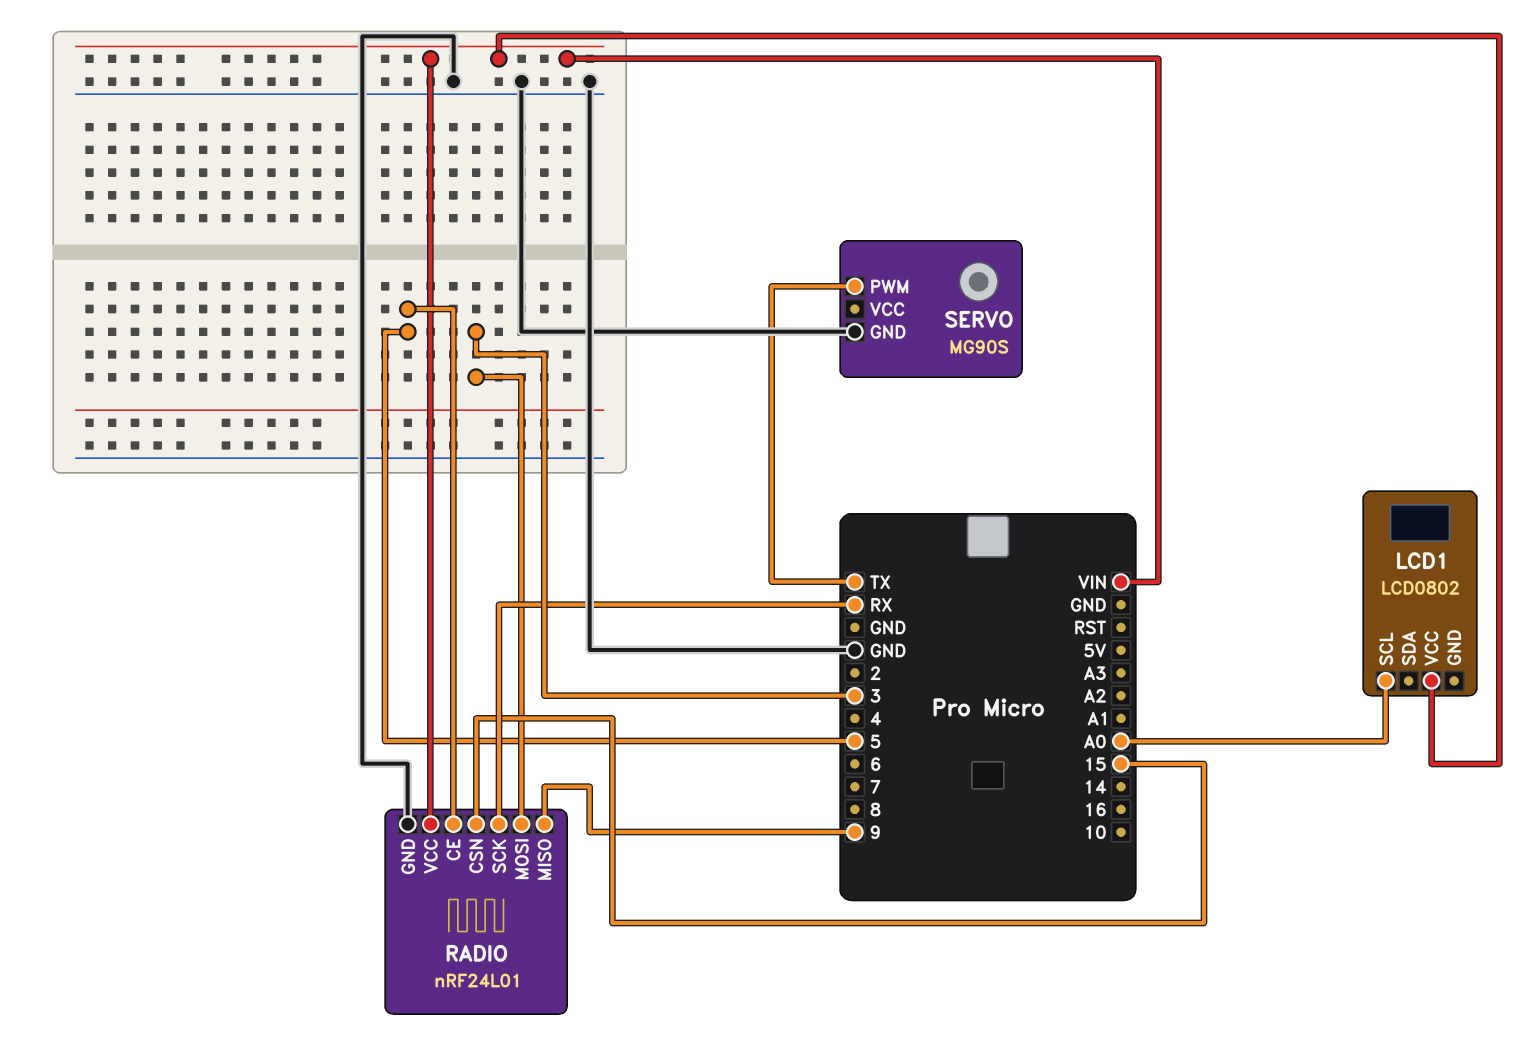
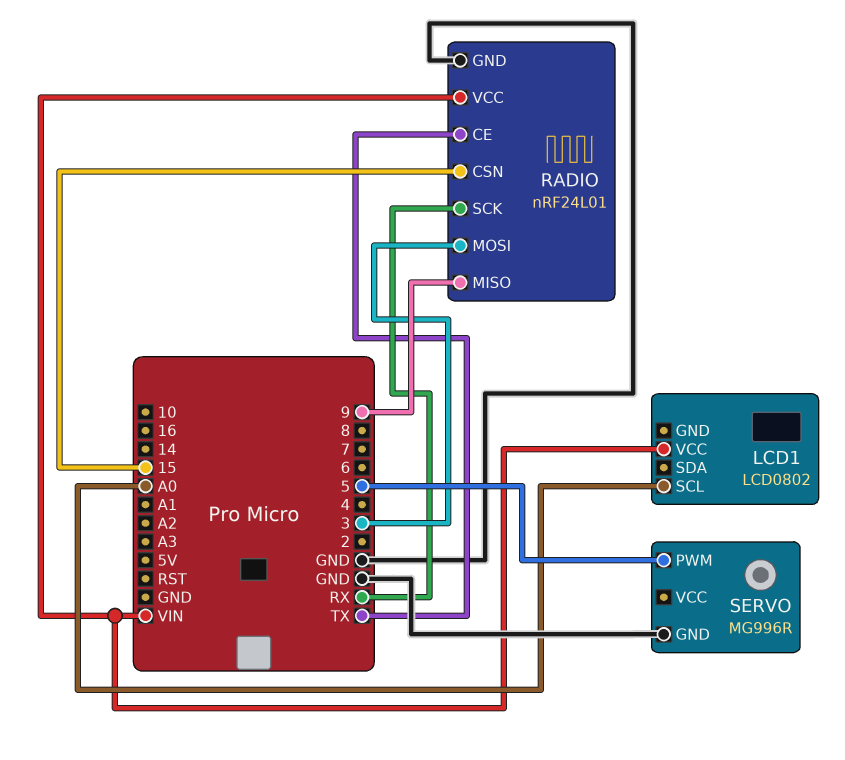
RADIO pin CE: 5 -> TX
SERVO: MG90S -> MG996R
SERVO pin PWM: TX -> 5

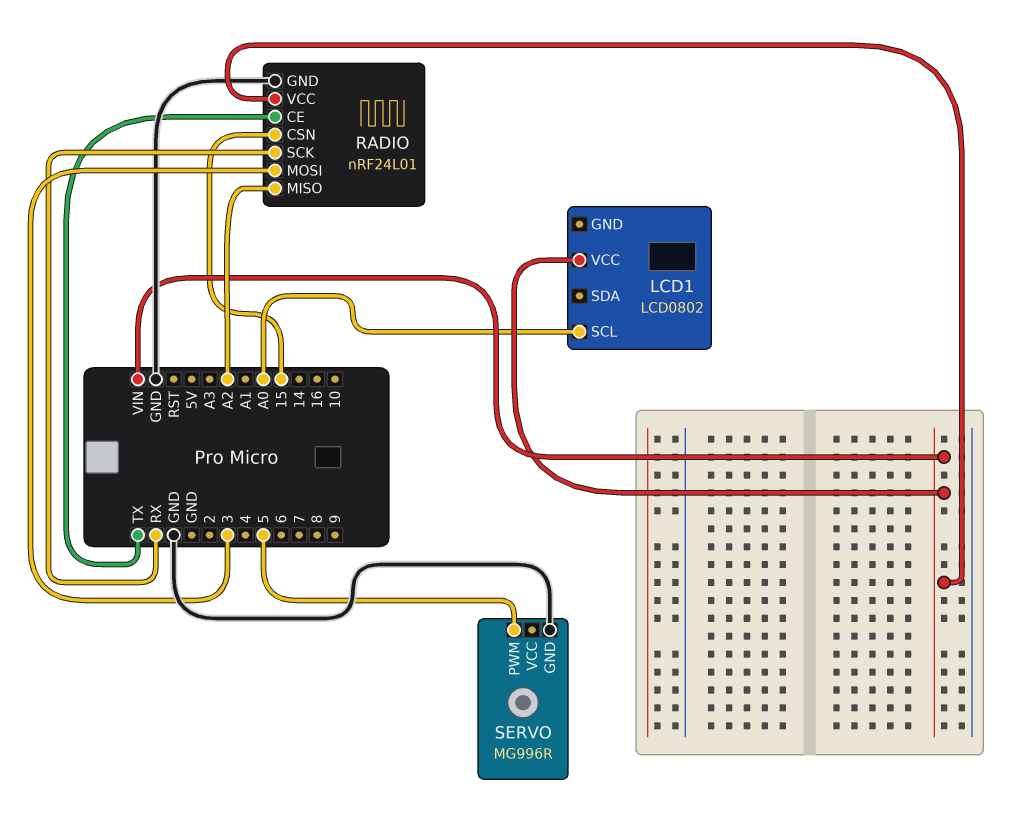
RADIO pin MISO: 9 -> A2

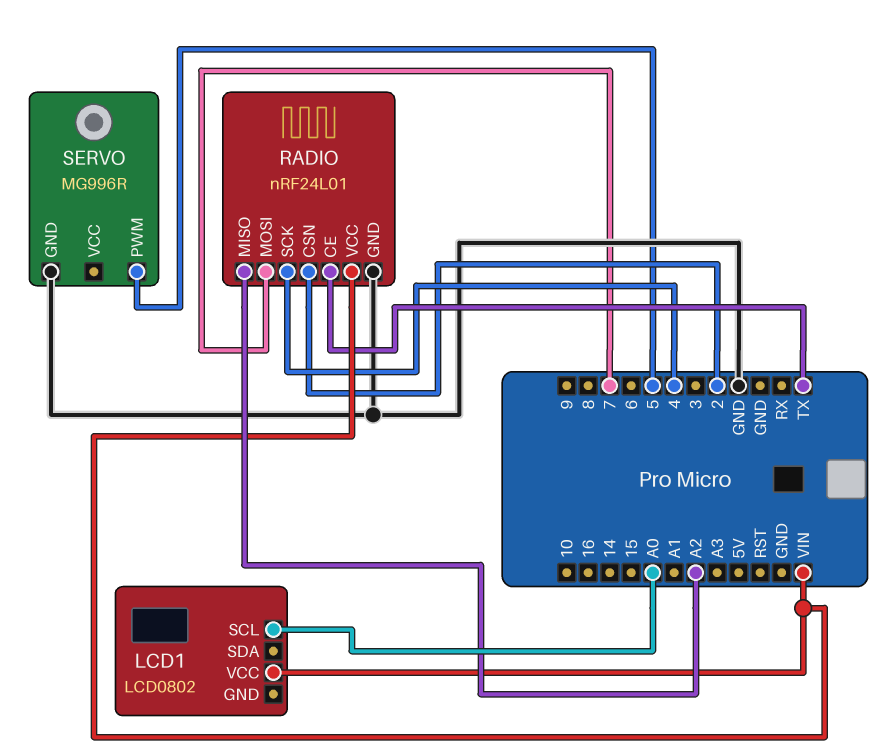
RADIO pin CSN: 15 -> 2
RADIO pin MOSI: 3 -> 7
RADIO pin SCK: RX -> 4

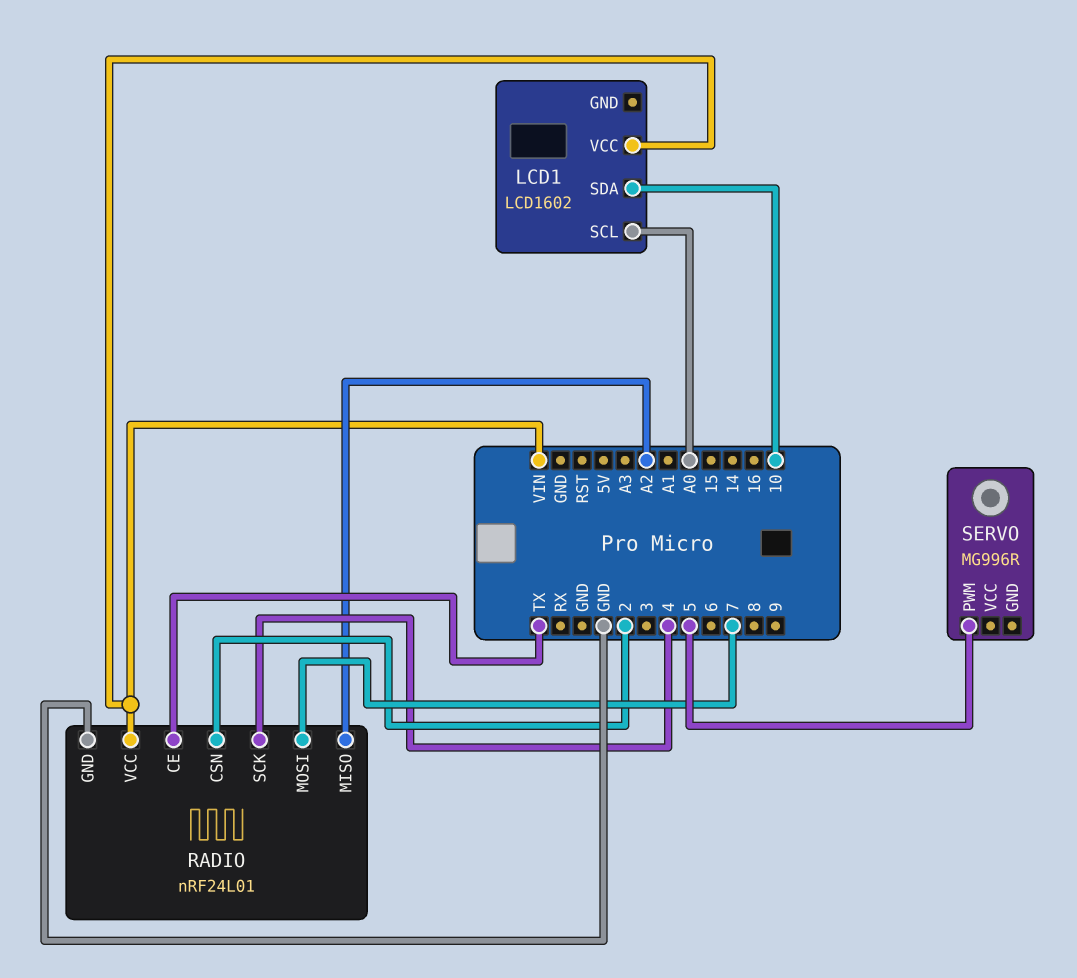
LCD1: LCD0802 -> LCD1602
LCD1 pin SDA: none -> 10
SERVO pin GND: GND -> none

